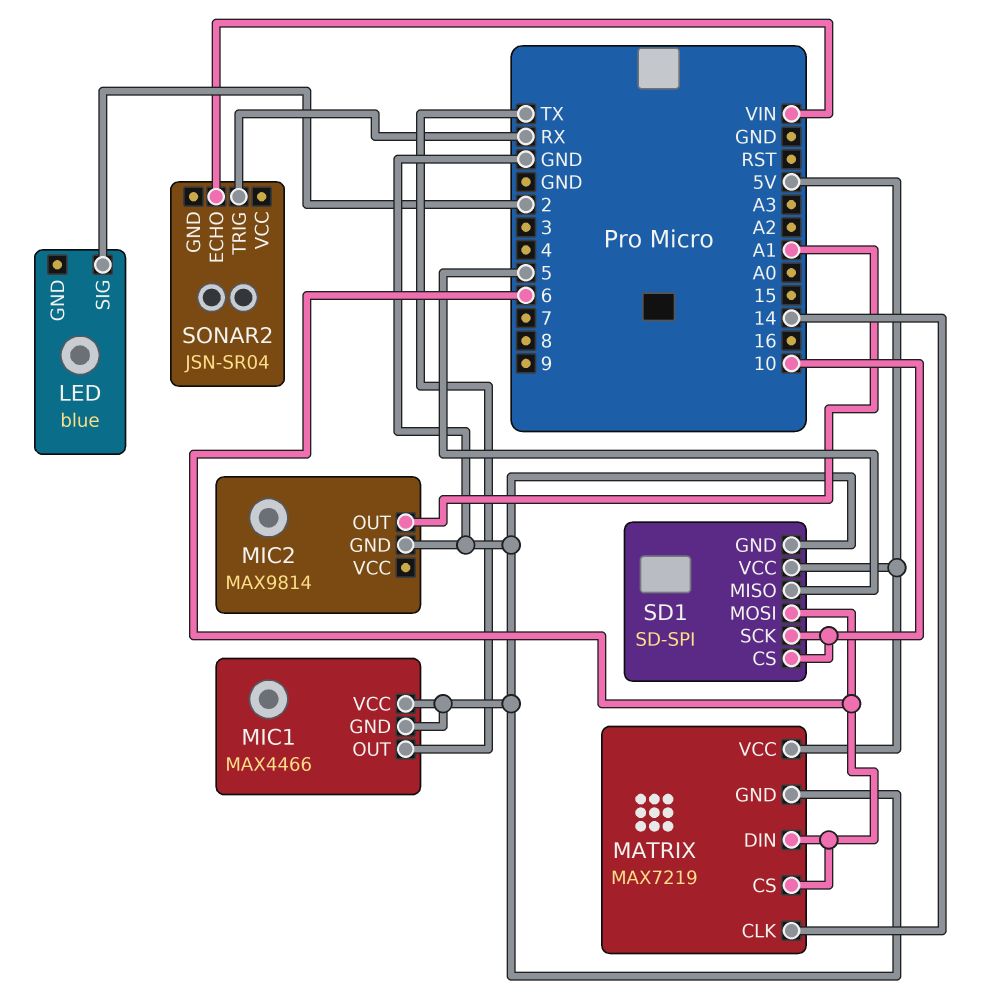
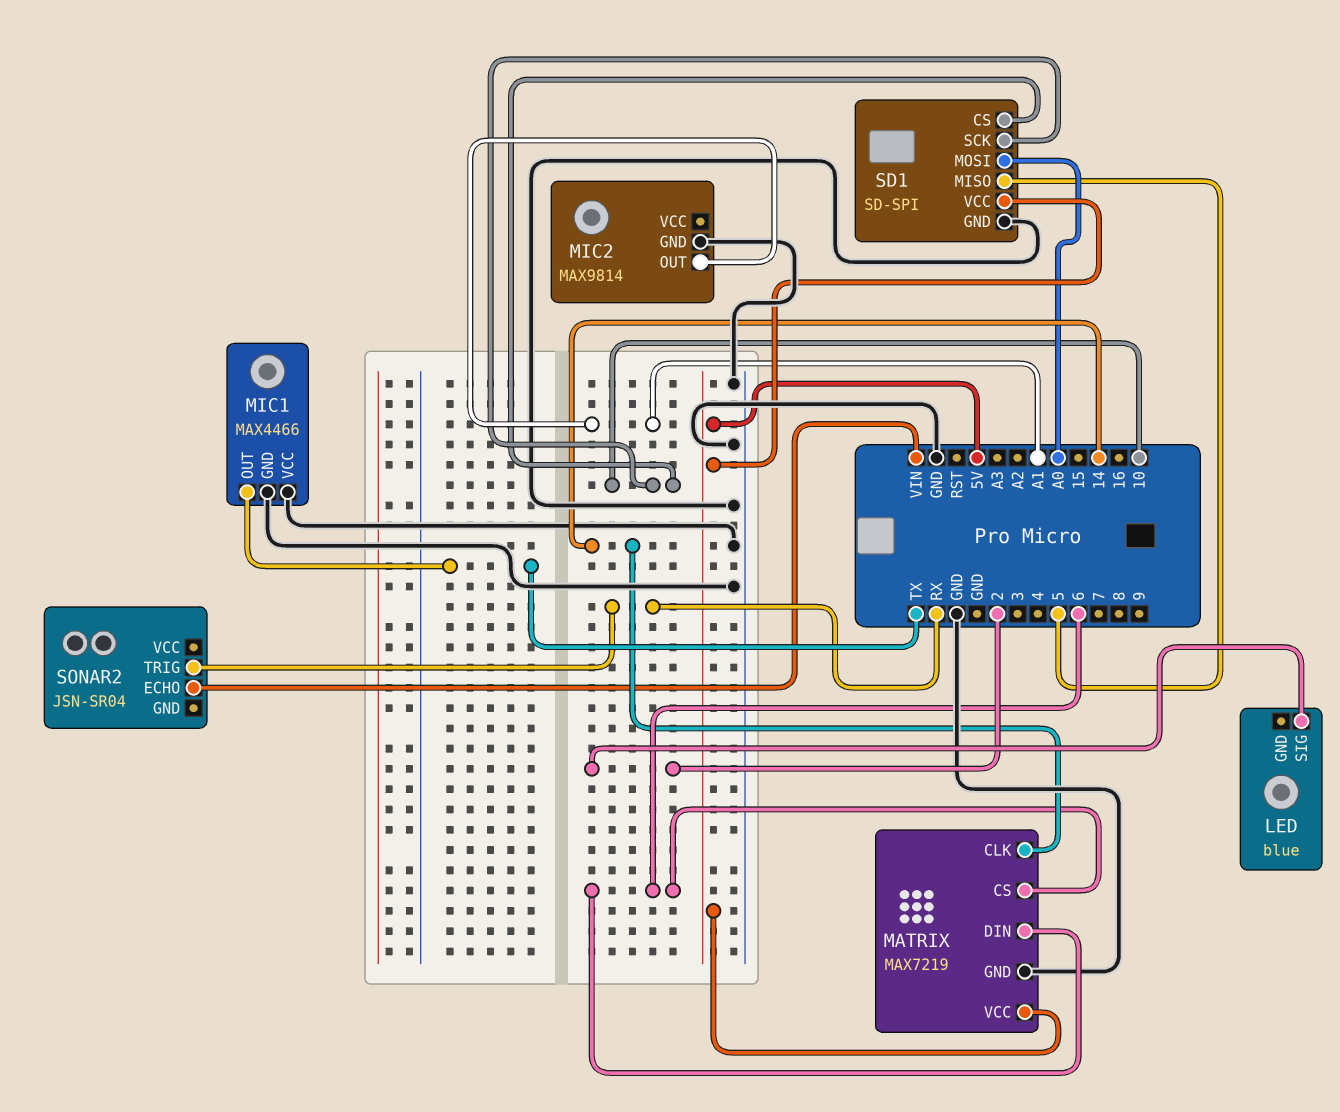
SD1 pin MOSI: 6 -> A0

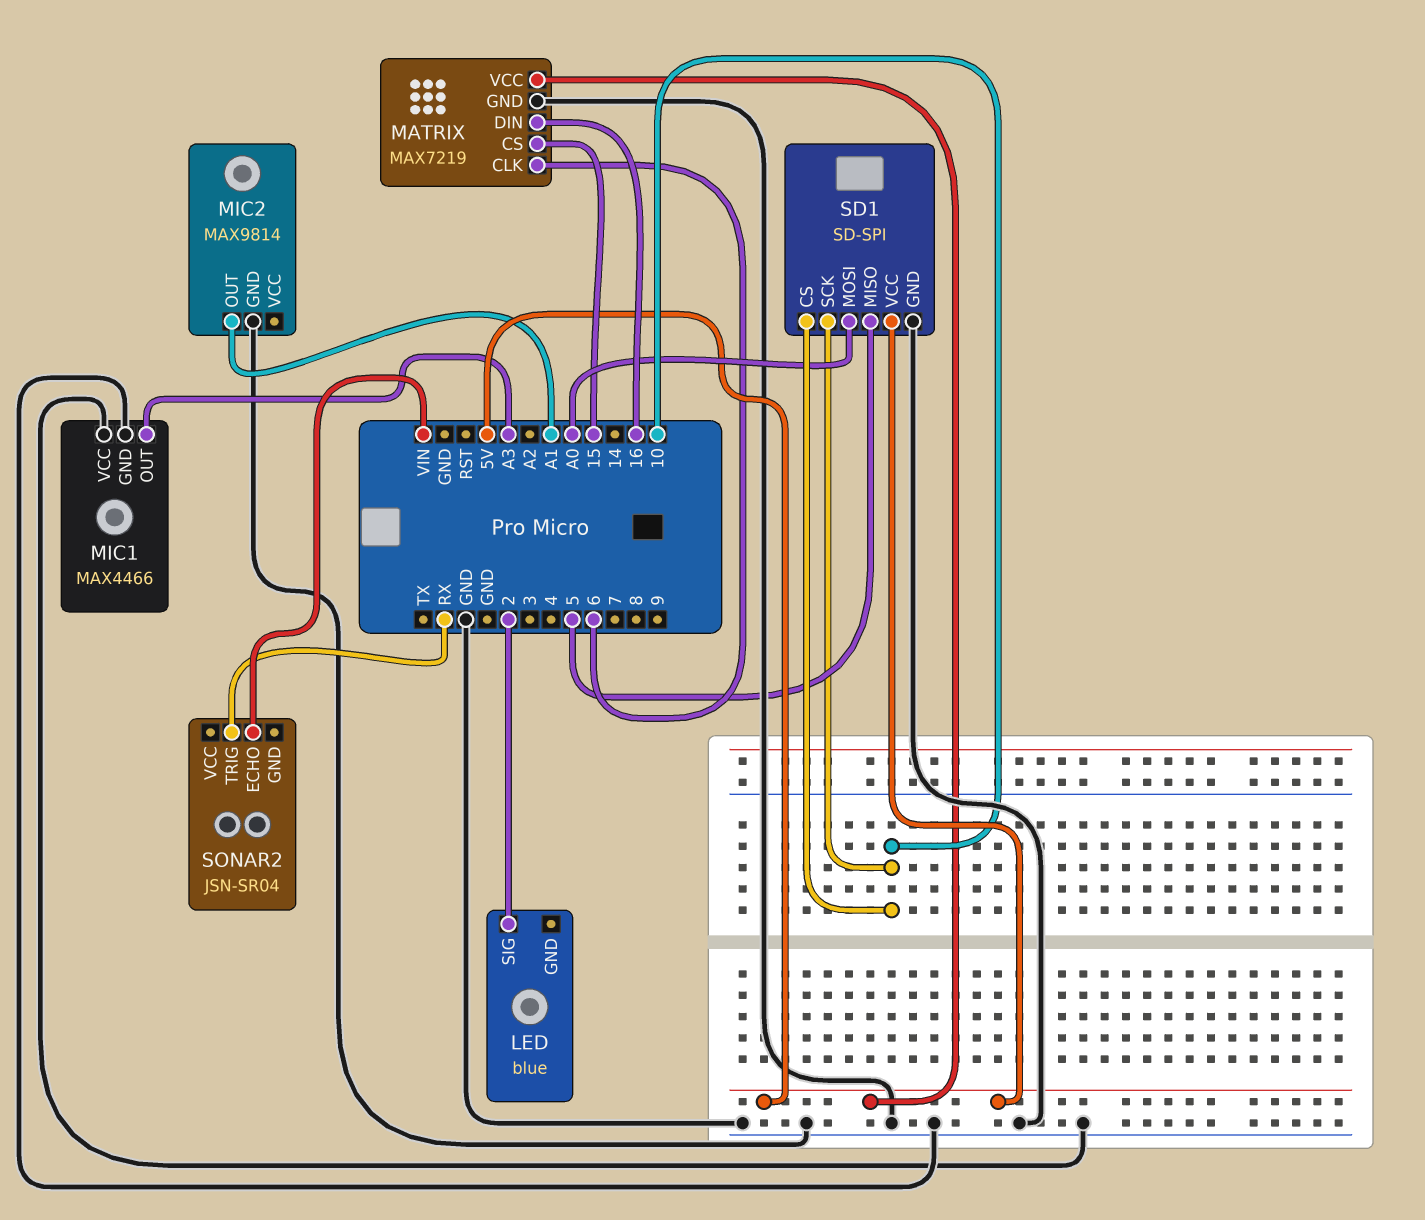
MATRIX pin CLK: 14 -> 6
MATRIX pin CS: 6 -> 15
MATRIX pin DIN: 6 -> 16
MIC1 pin OUT: TX -> A3

